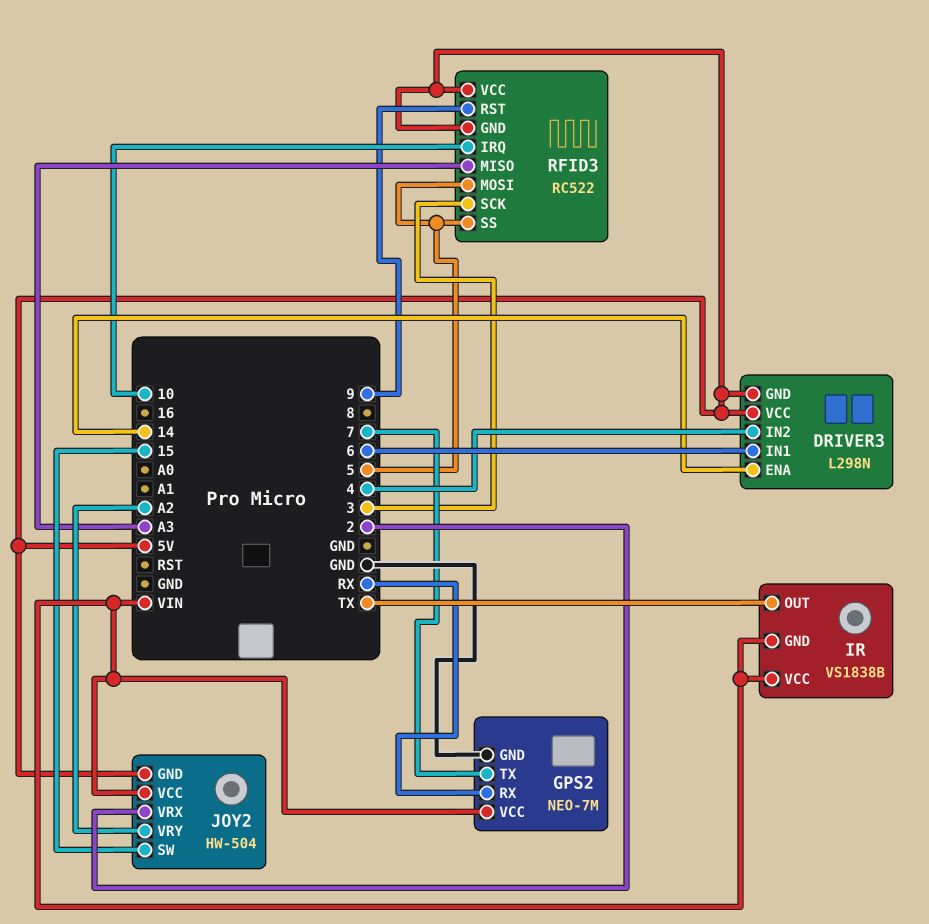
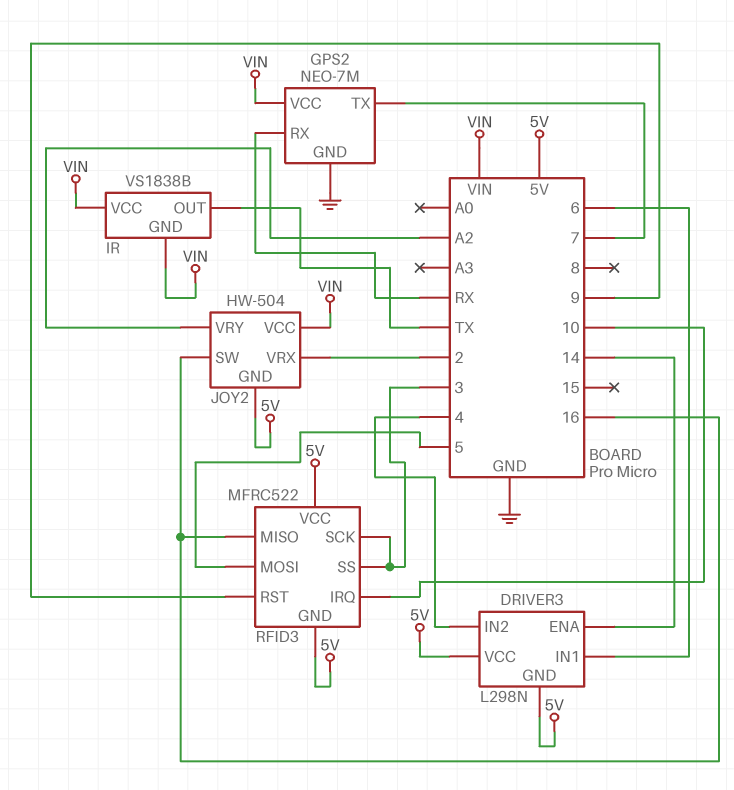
JOY2 pin SW: 15 -> 16
RFID3: RC522 -> MFRC522
RFID3 pin MISO: A3 -> 16
RFID3 pin SS: 5 -> 3

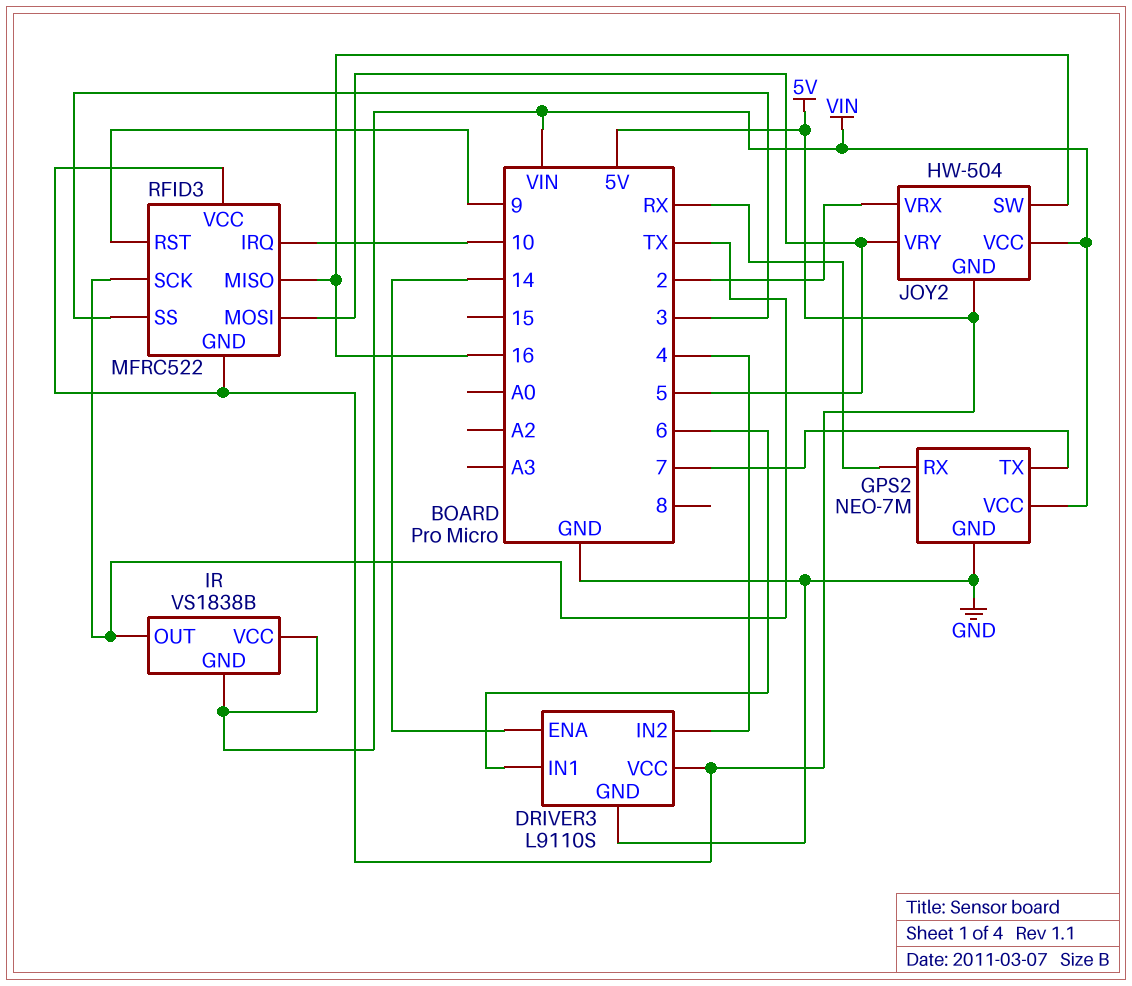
DRIVER3: L298N -> L9110S
DRIVER3 pin GND: 5V -> GND
JOY2 pin VRY: A2 -> 5
RFID3 pin SCK: 3 -> TX

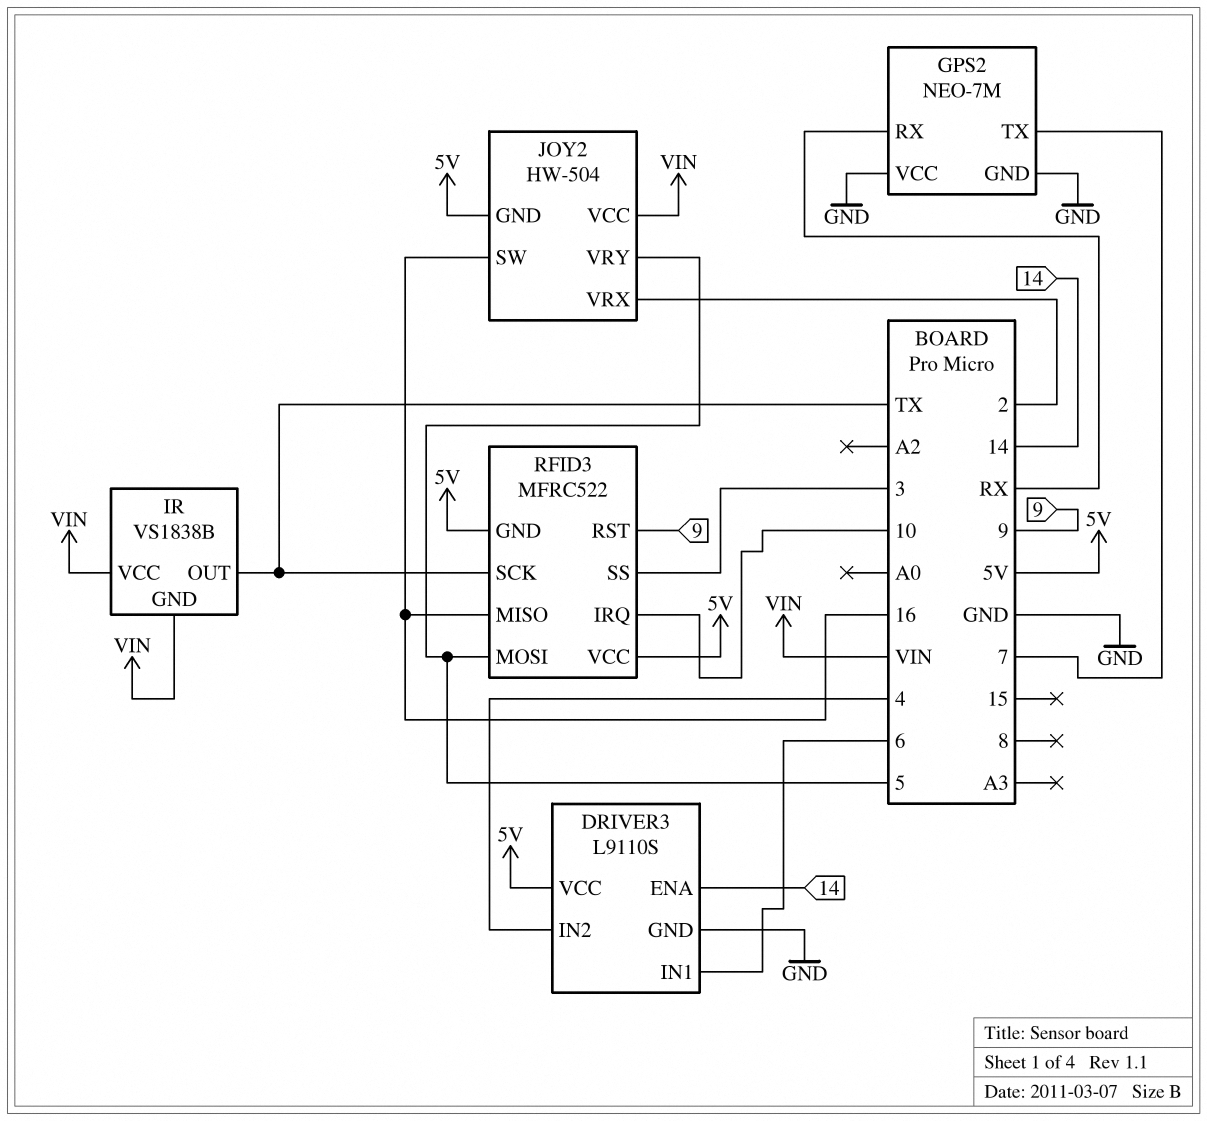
GPS2 pin VCC: VIN -> GND

